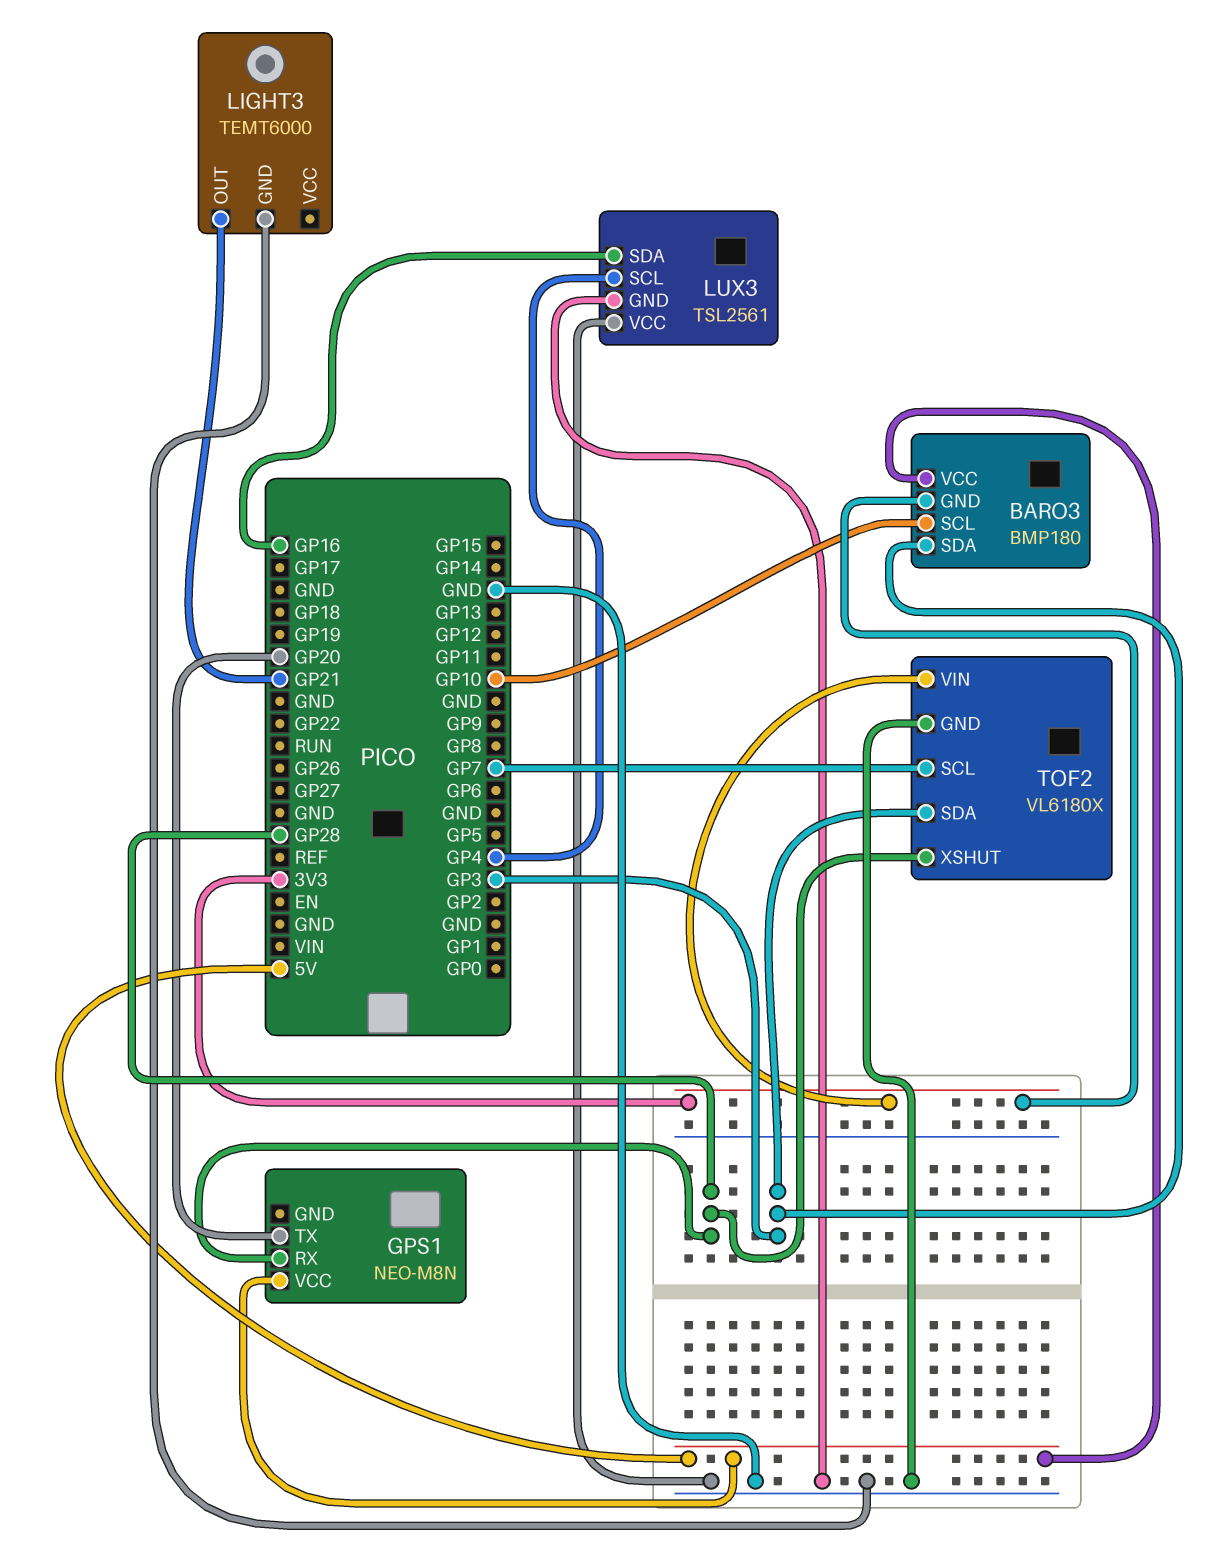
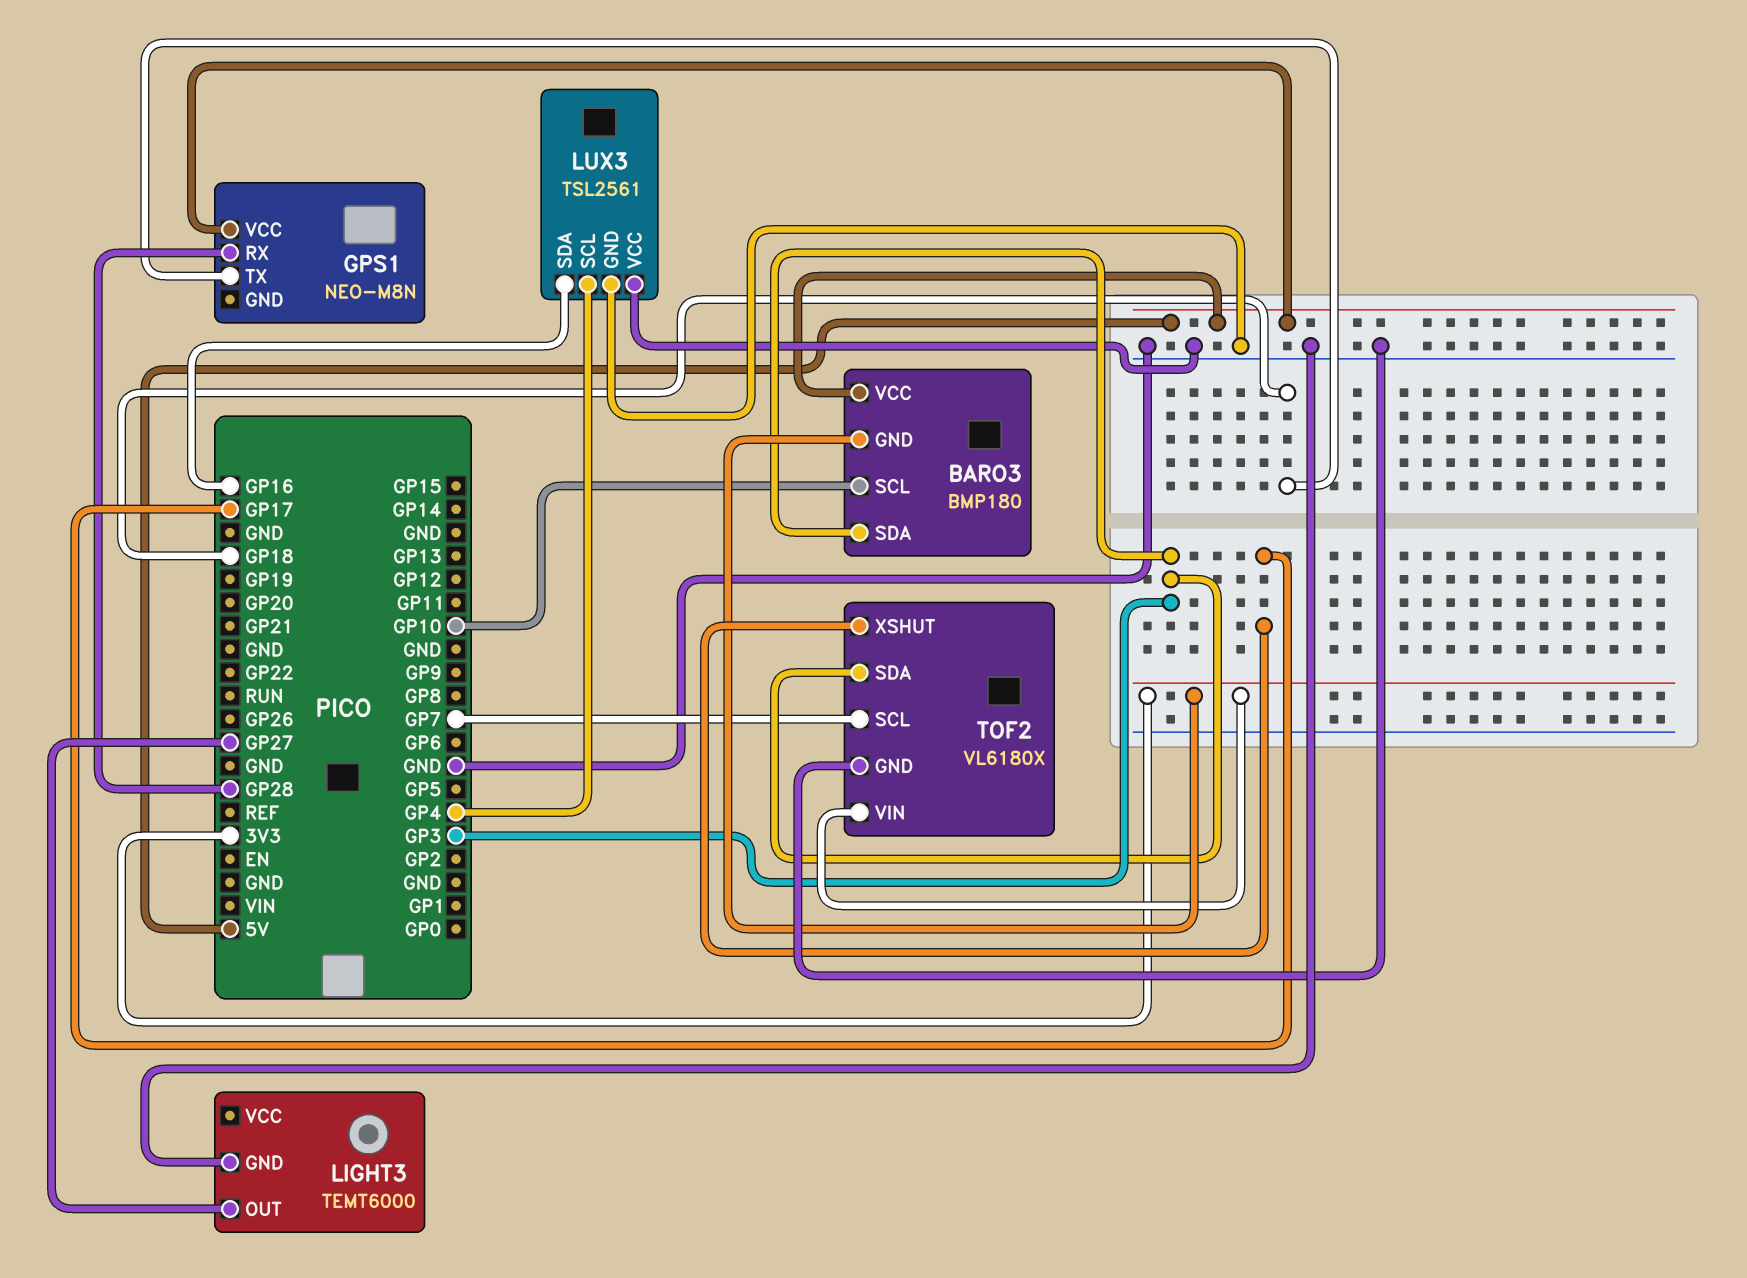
GPS1 pin TX: GP20 -> GP18
LIGHT3 pin OUT: GP21 -> GP27
TOF2 pin XSHUT: GP28 -> GP17

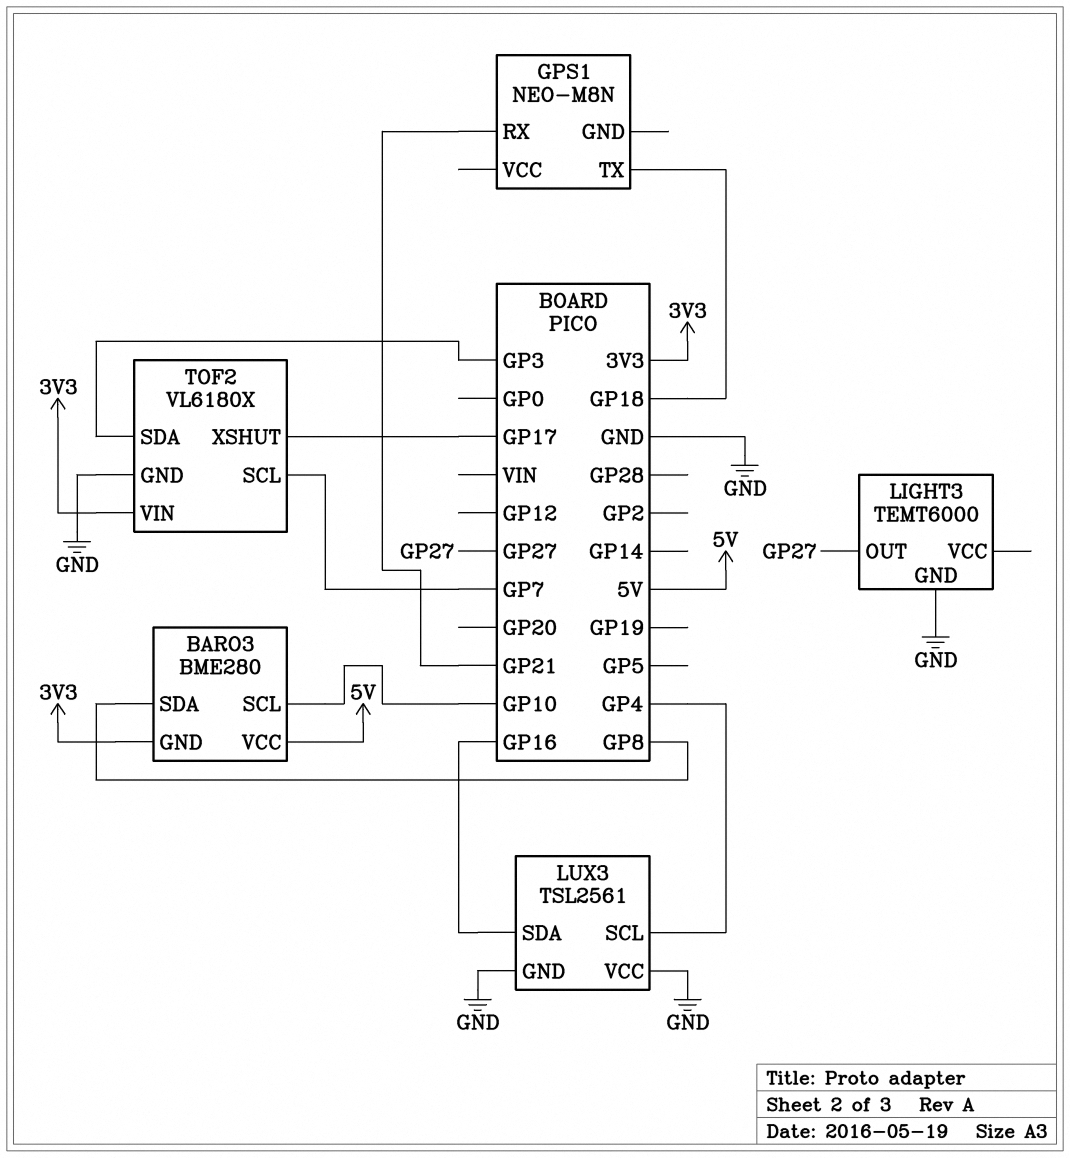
BARO3: BMP180 -> BME280
BARO3 pin SDA: GP3 -> GP8
GPS1 pin RX: GP28 -> GP21
GPS1 pin VCC: 5V -> none

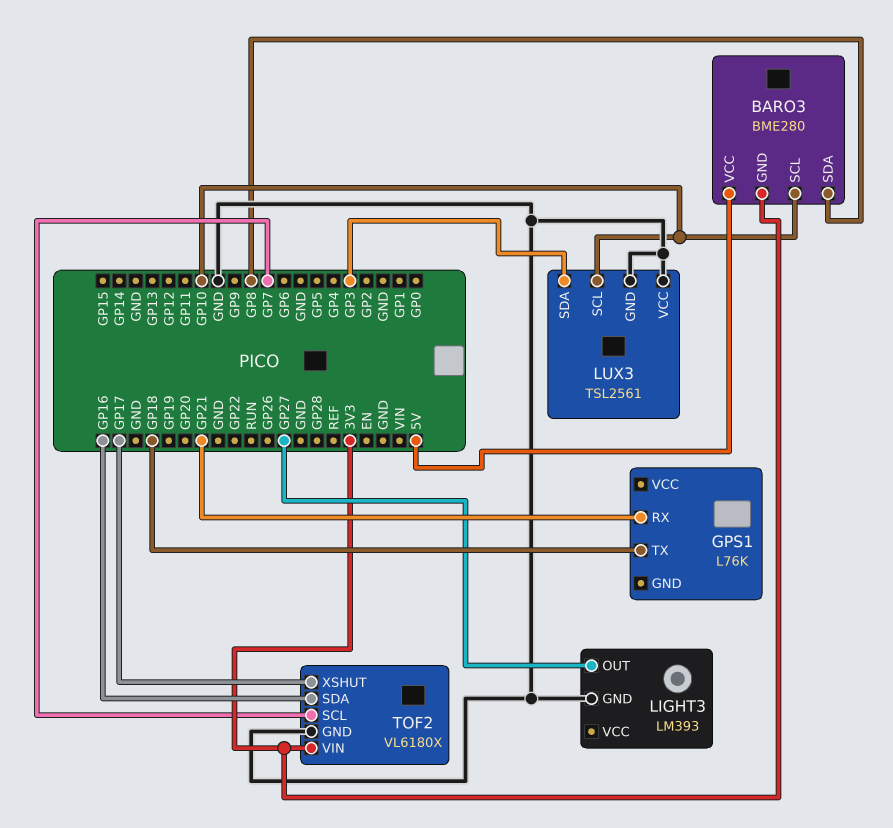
GPS1: NEO-M8N -> L76K
LIGHT3: TEMT6000 -> LM393
LUX3 pin SCL: GP4 -> GP10
LUX3 pin SDA: GP16 -> GP3
TOF2 pin SDA: GP3 -> GP16

